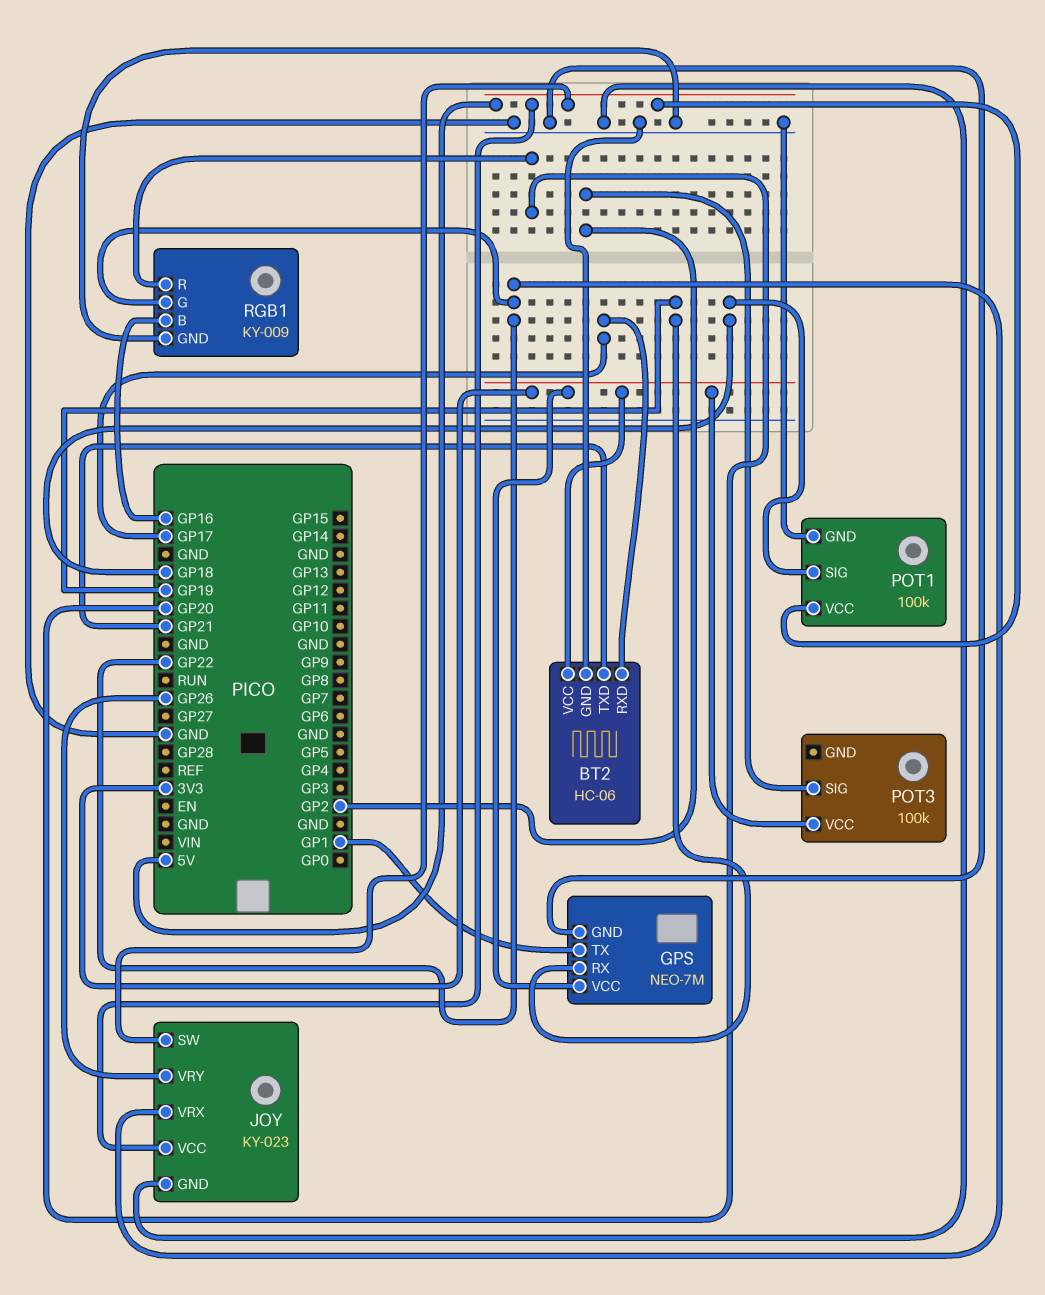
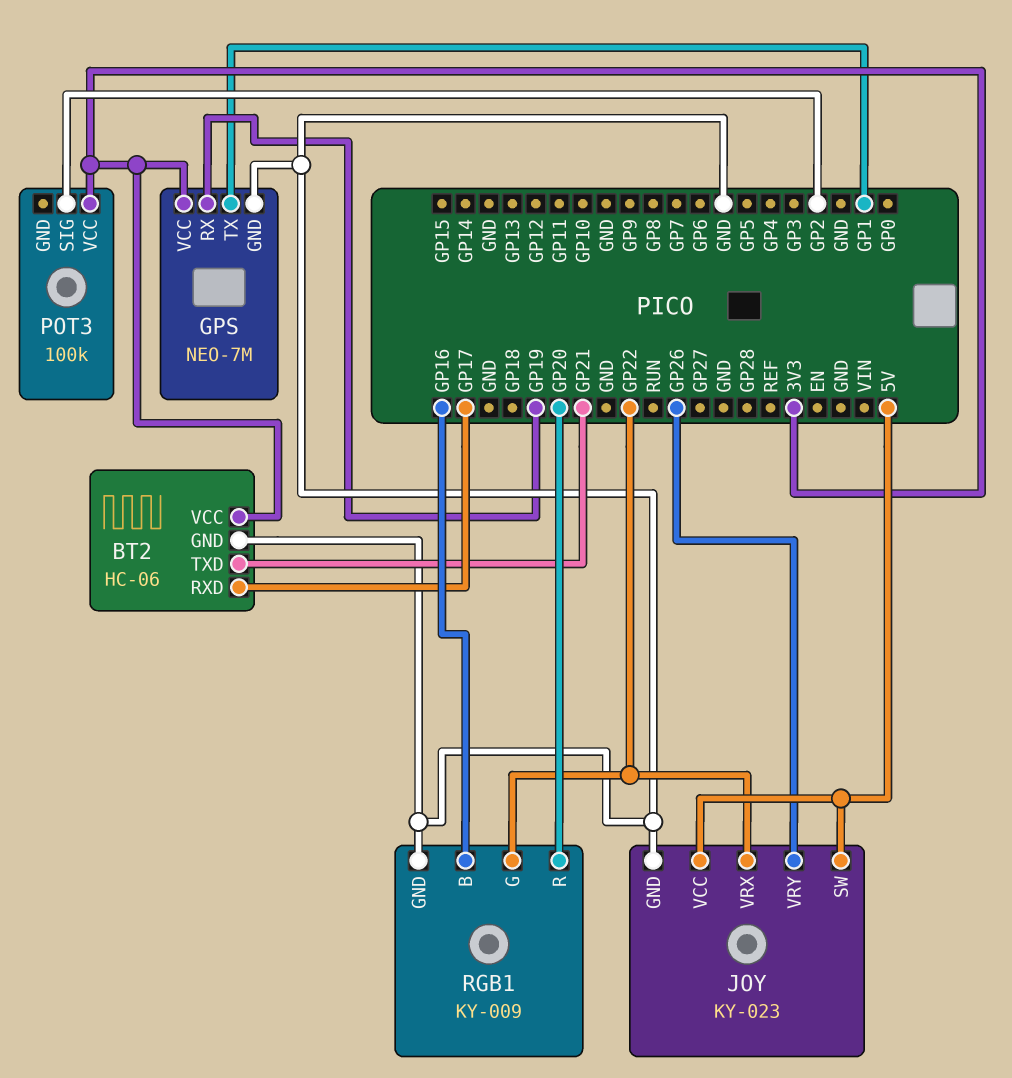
POT1: 100k -> none
POT1 pin GND: GND -> none
POT1 pin SIG: GP18 -> none
POT1 pin VCC: 5V -> none

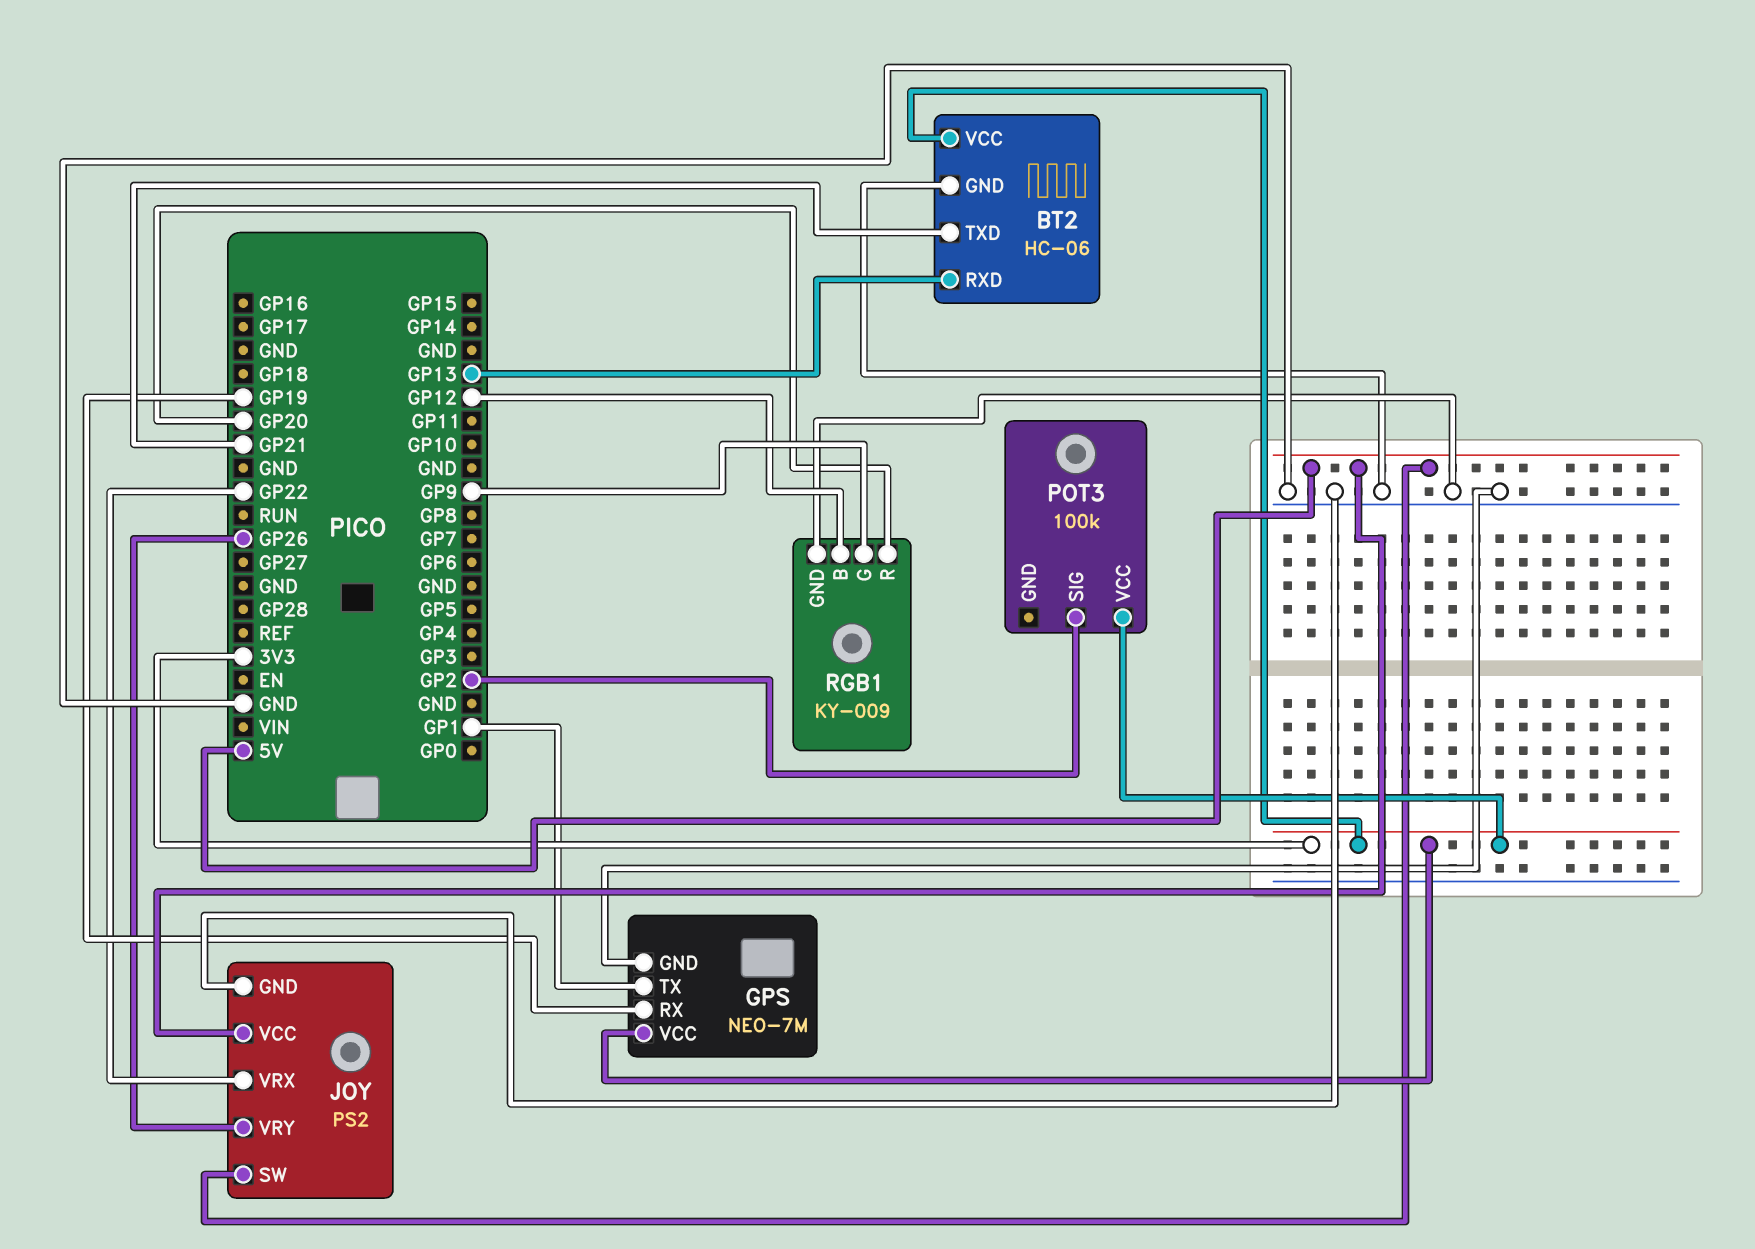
BT2 pin RXD: GP17 -> GP13
JOY: KY-023 -> PS2
RGB1 pin B: GP16 -> GP12
RGB1 pin G: GP22 -> GP9

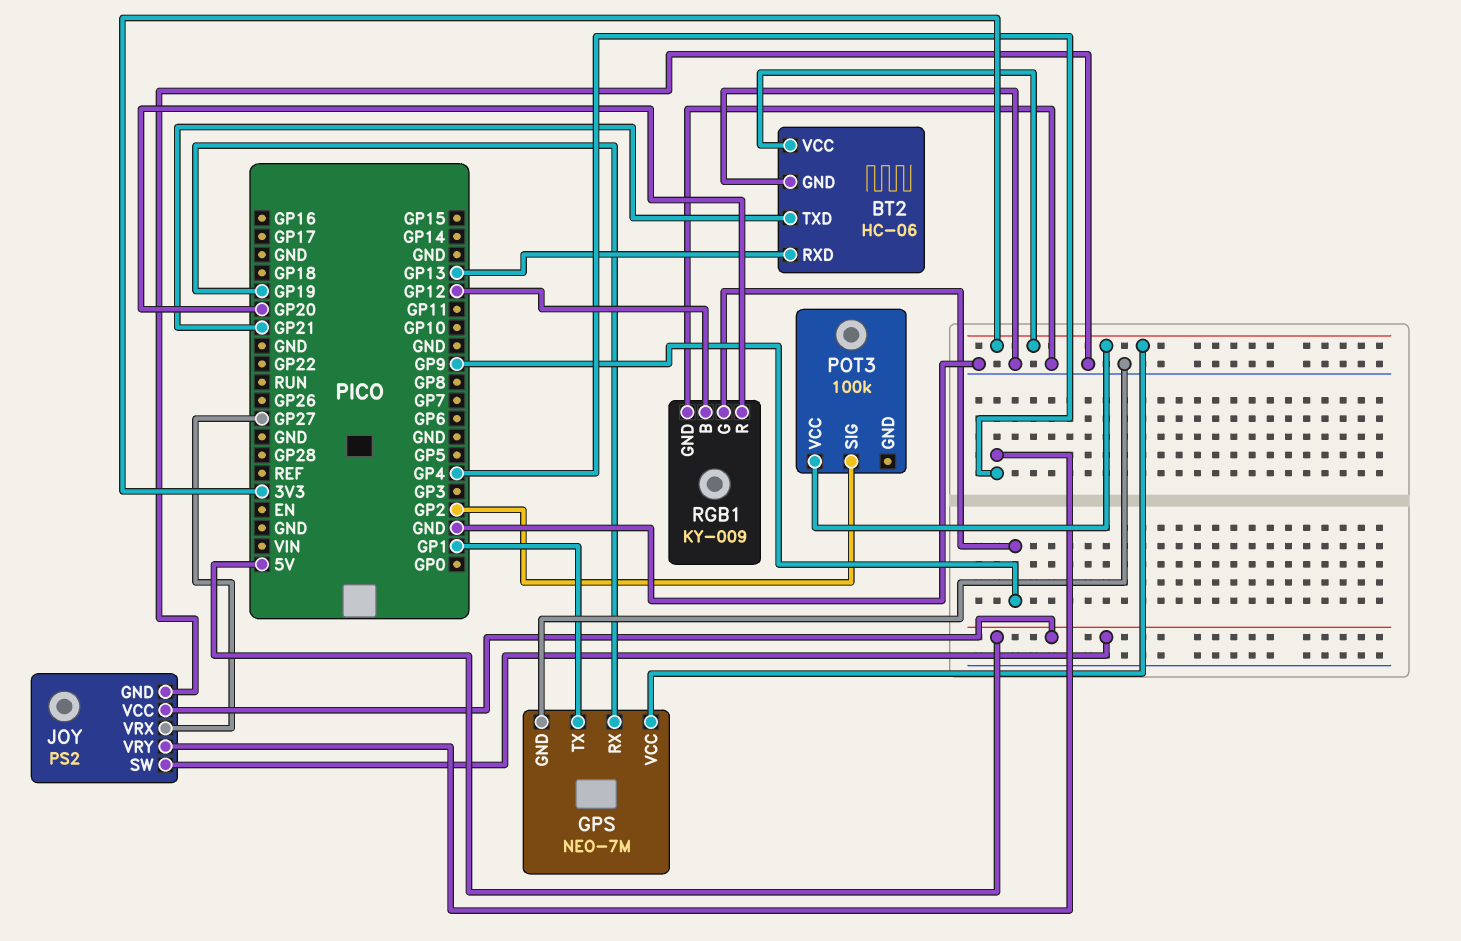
JOY pin VRX: GP22 -> GP27
JOY pin VRY: GP26 -> GP4

